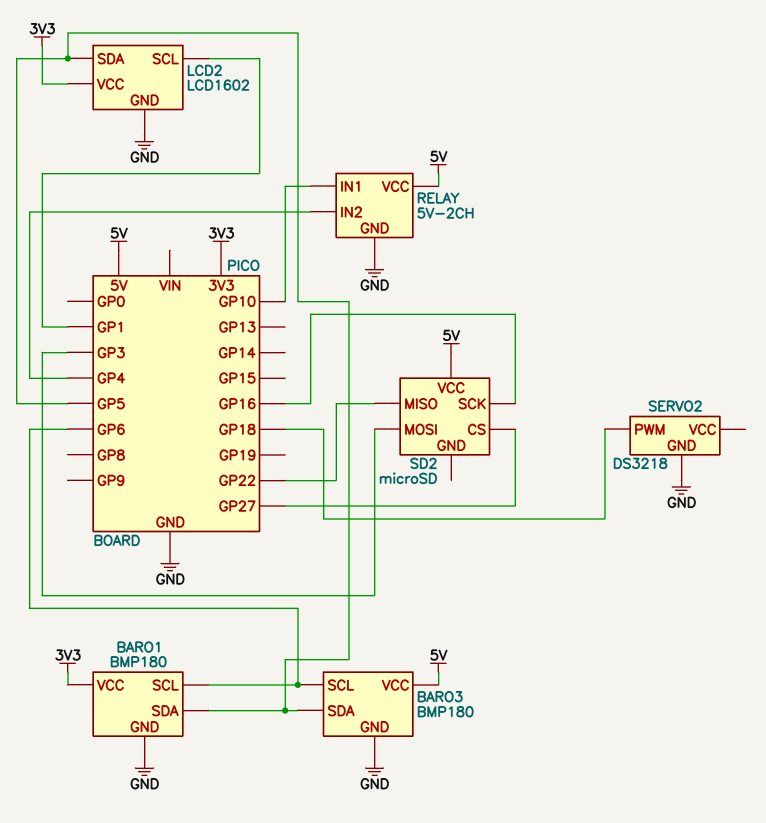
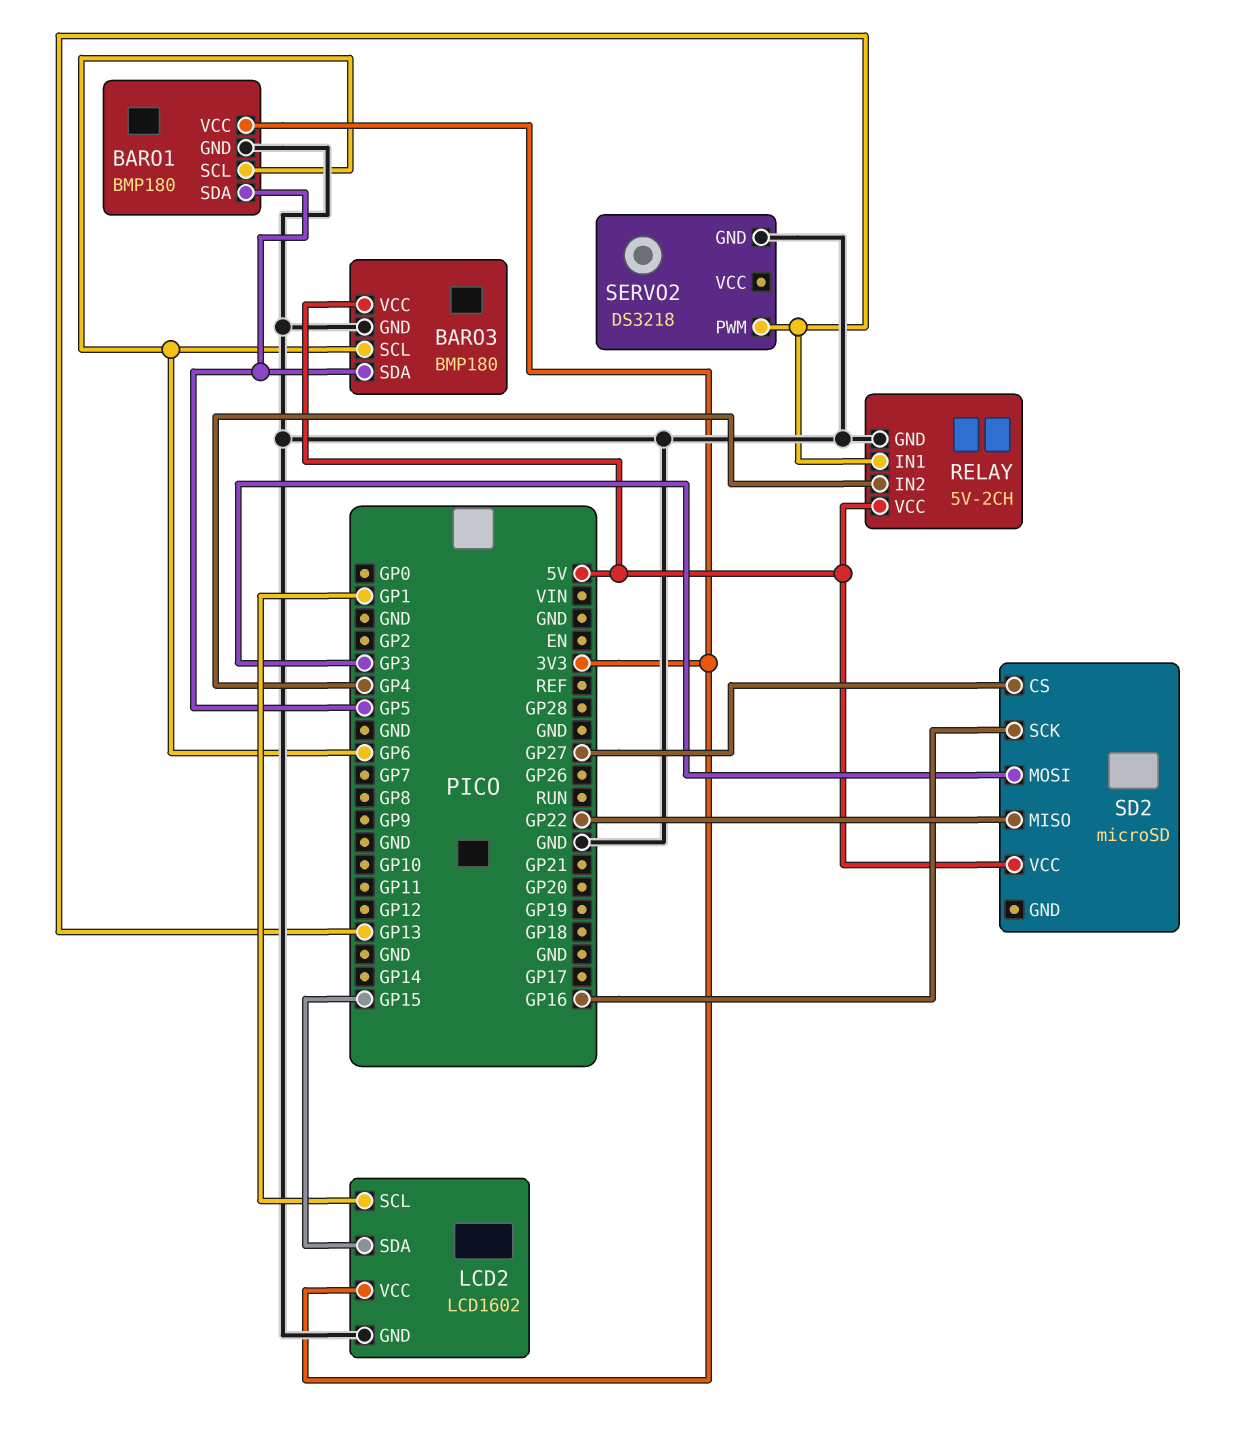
LCD2 pin SDA: GP5 -> GP15
RELAY pin IN1: GP10 -> GP13
SERVO2 pin PWM: GP18 -> GP13

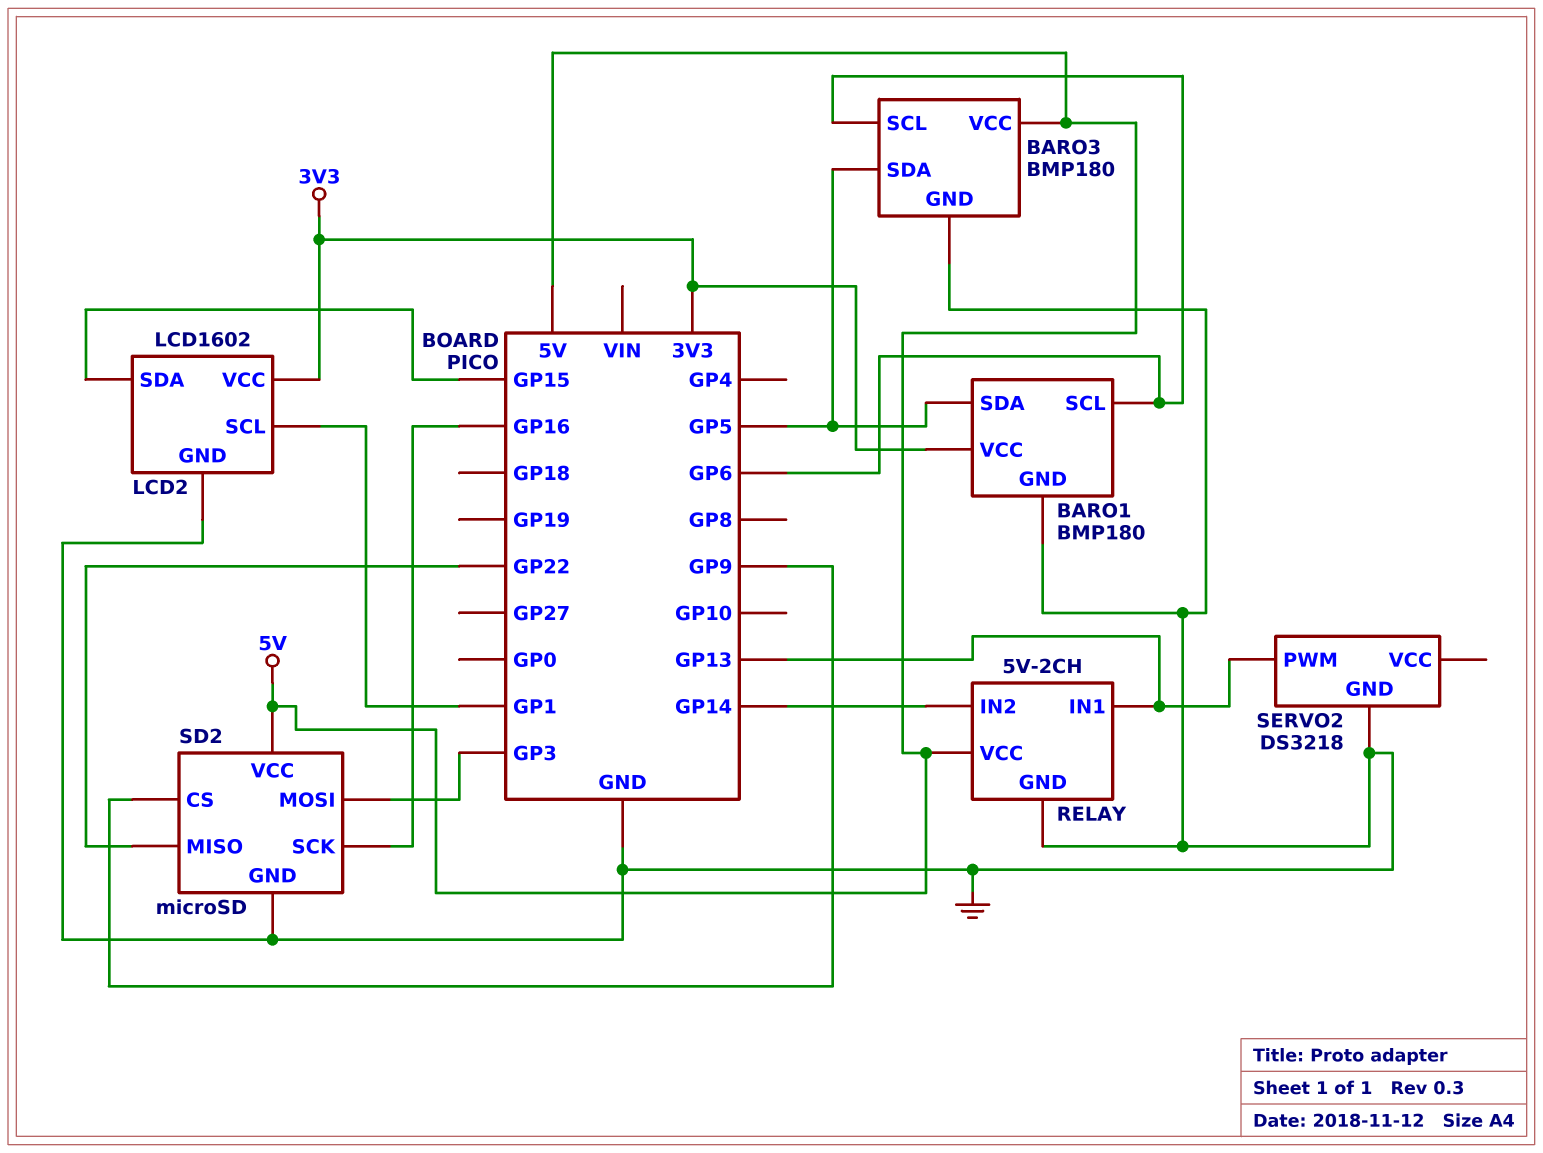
RELAY pin IN2: GP4 -> GP14
SD2 pin CS: GP27 -> GP9
SD2 pin GND: none -> GND

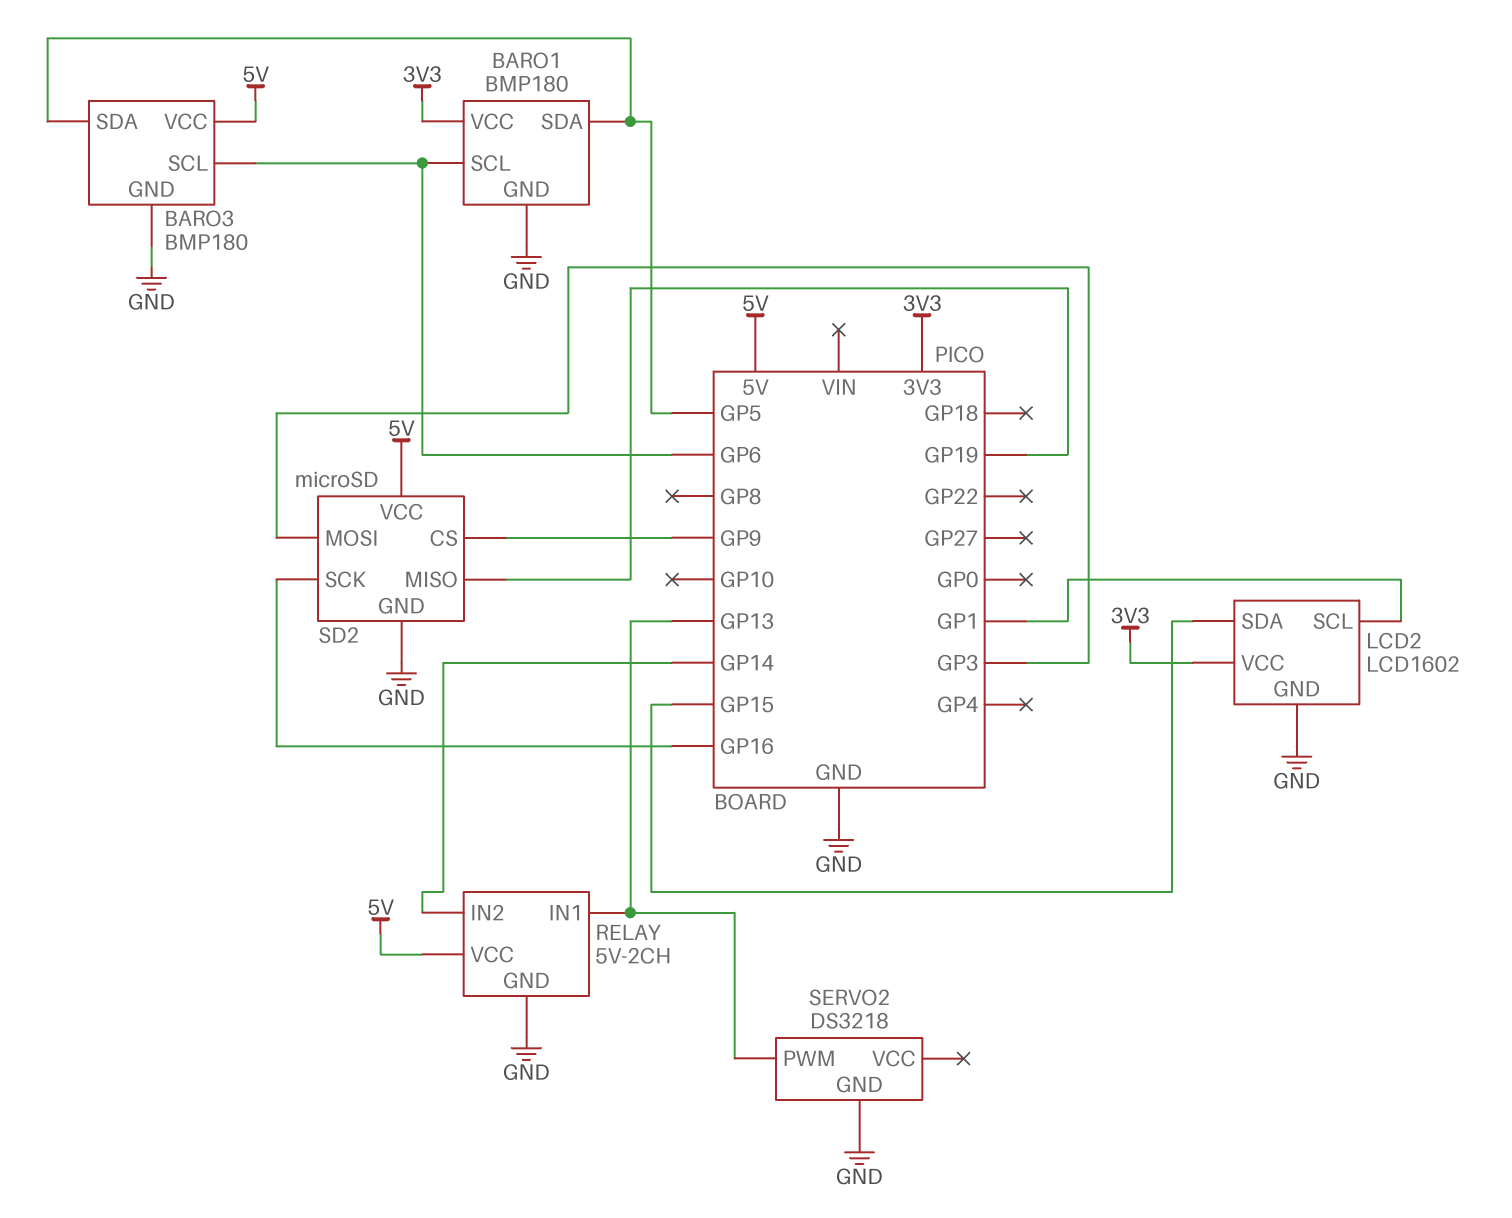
SD2 pin MISO: GP22 -> GP19

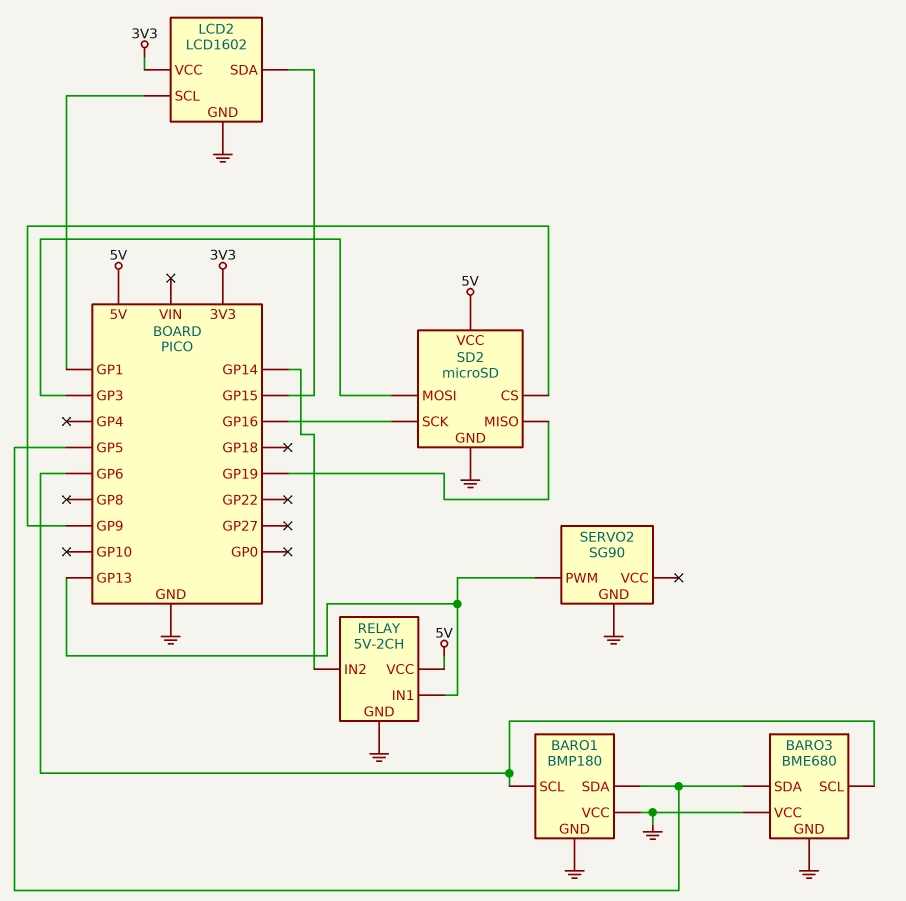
BARO1 pin VCC: 3V3 -> GND
BARO3: BMP180 -> BME680
BARO3 pin VCC: 5V -> GND
SERVO2: DS3218 -> SG90

